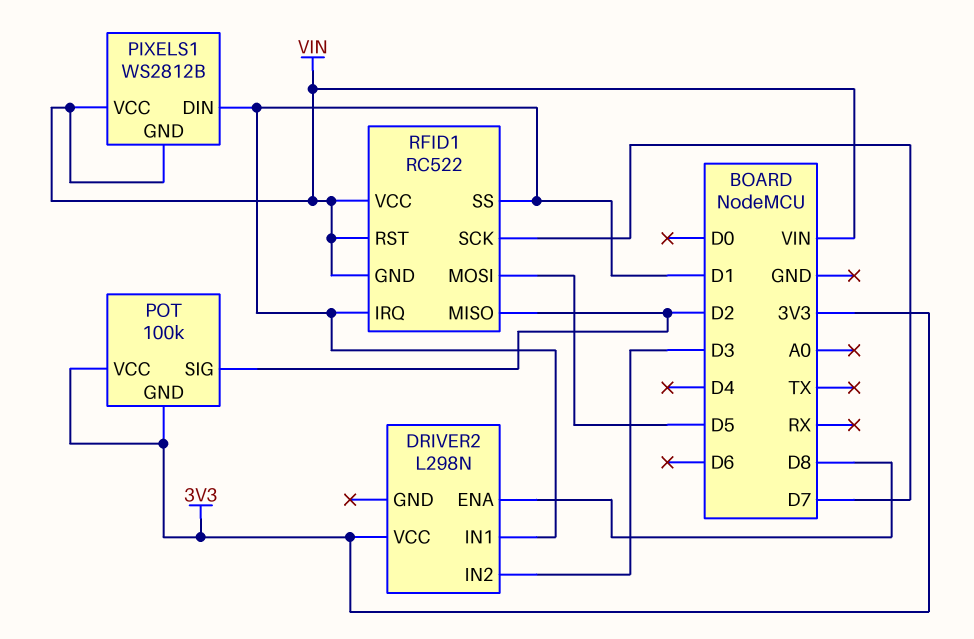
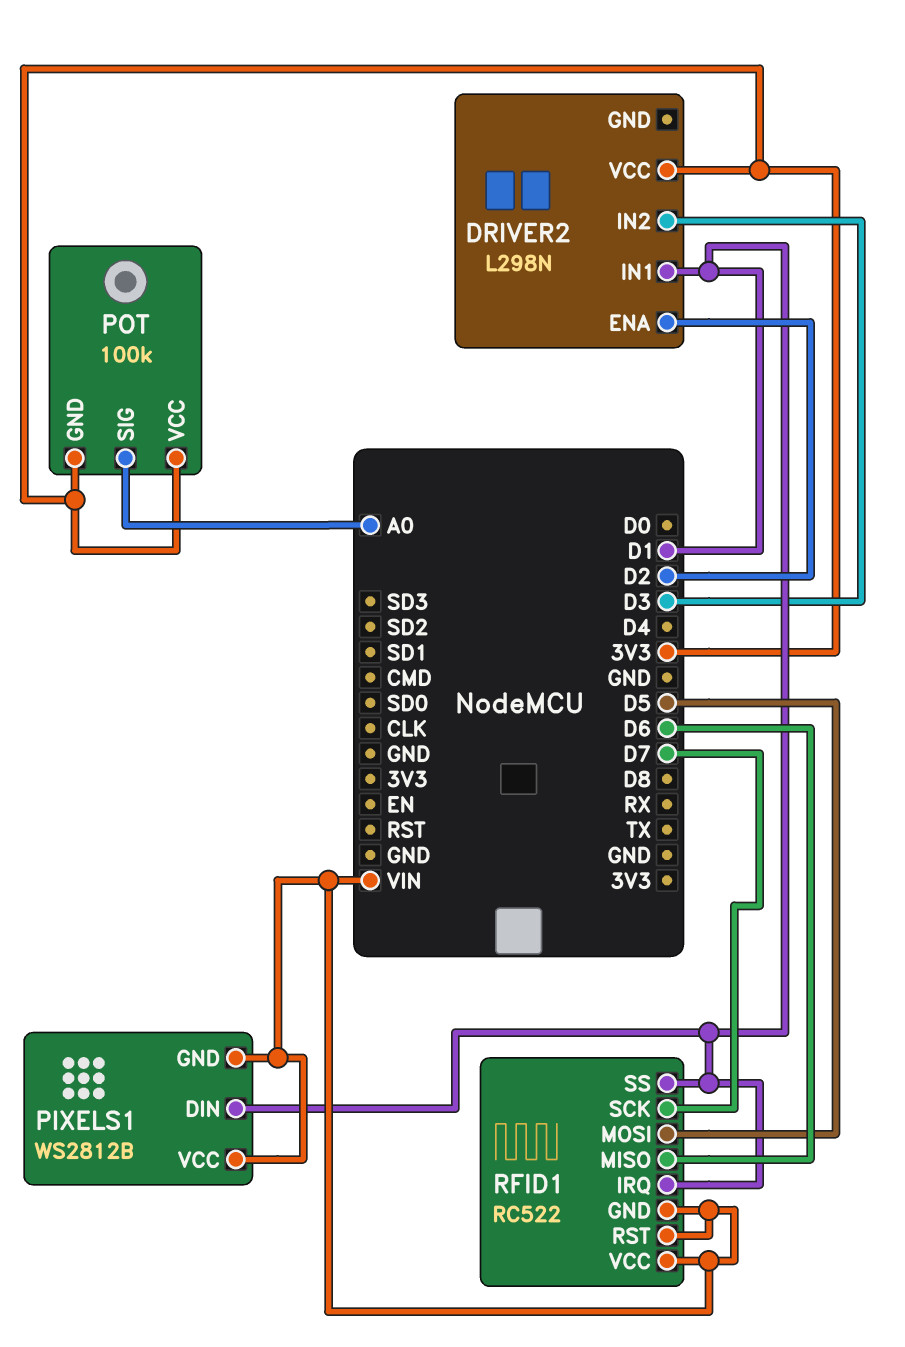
DRIVER2 pin ENA: D8 -> D2
POT pin SIG: D2 -> A0
RFID1 pin MISO: D2 -> D6

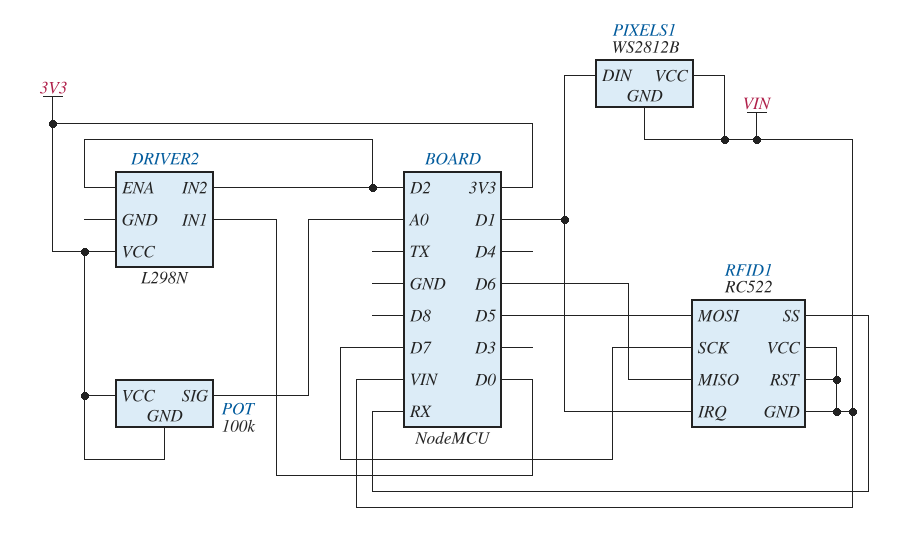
DRIVER2 pin IN1: D1 -> D0
DRIVER2 pin IN2: D3 -> D2
RFID1 pin SS: D1 -> RX

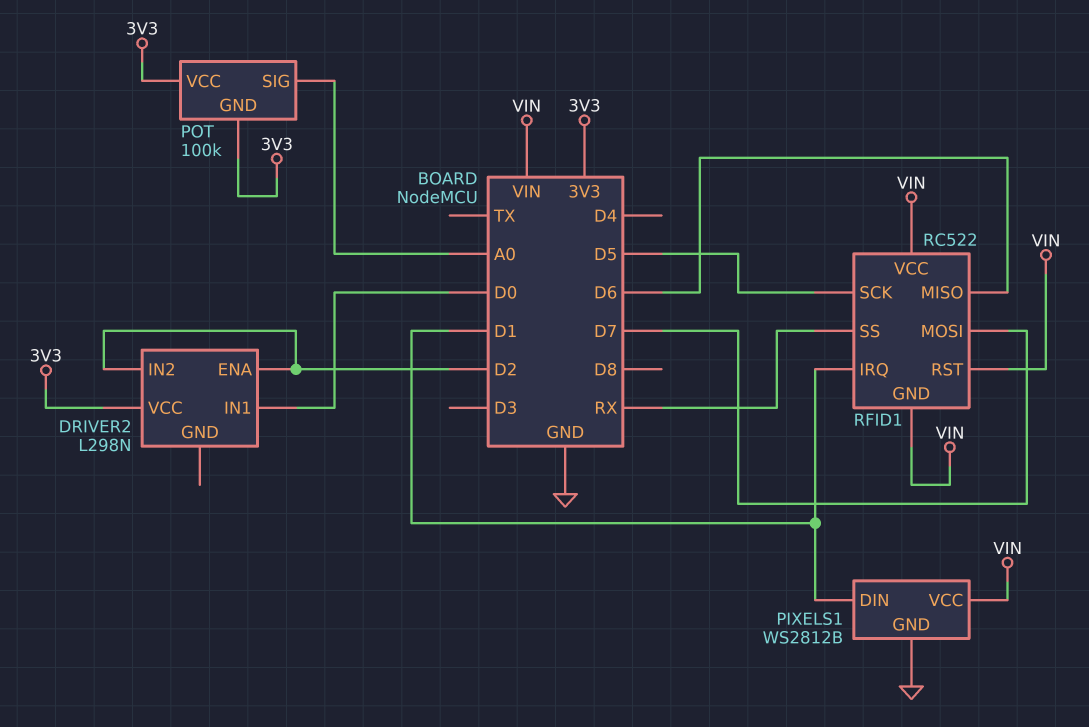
PIXELS1 pin GND: VIN -> GND
RFID1 pin MOSI: D5 -> D7
RFID1 pin SCK: D7 -> D5

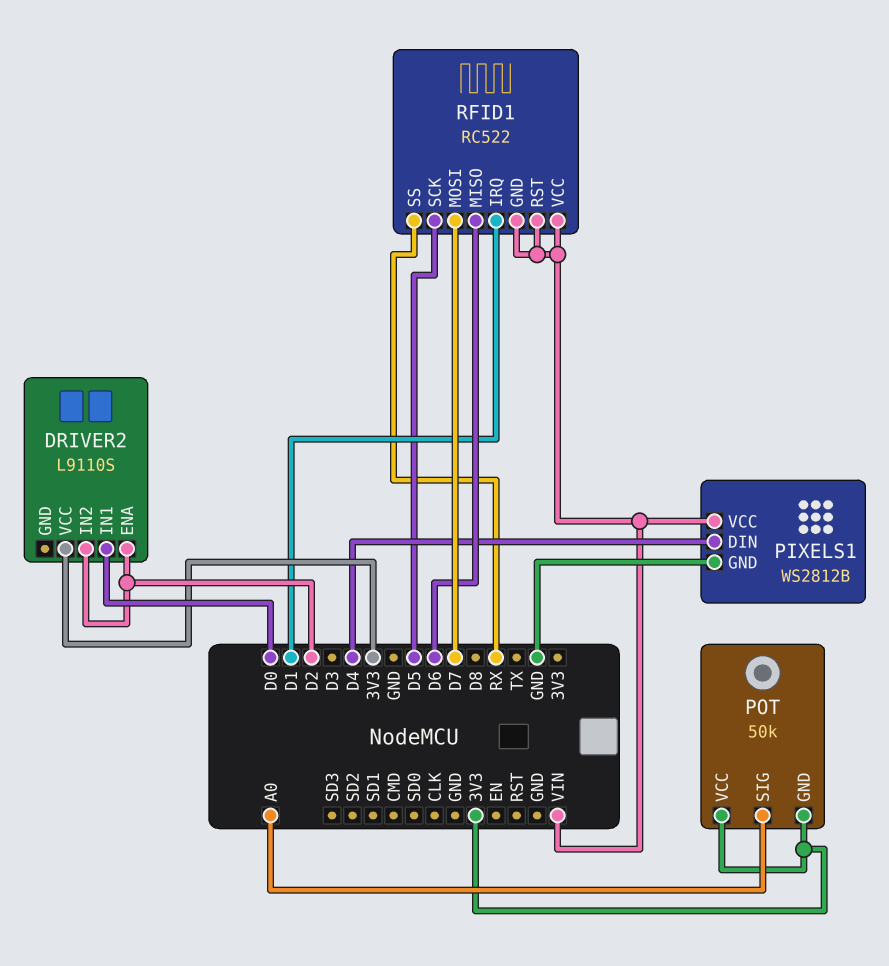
DRIVER2: L298N -> L9110S
PIXELS1 pin DIN: D1 -> D4
POT: 100k -> 50k

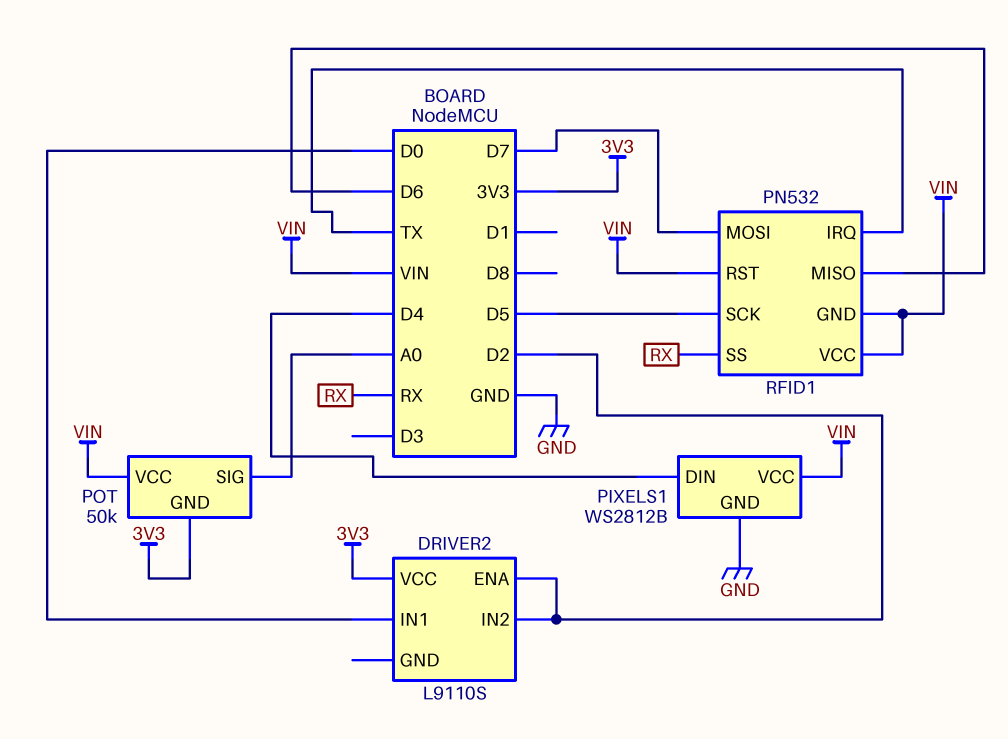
POT pin VCC: 3V3 -> VIN
RFID1: RC522 -> PN532
RFID1 pin IRQ: D1 -> TX

